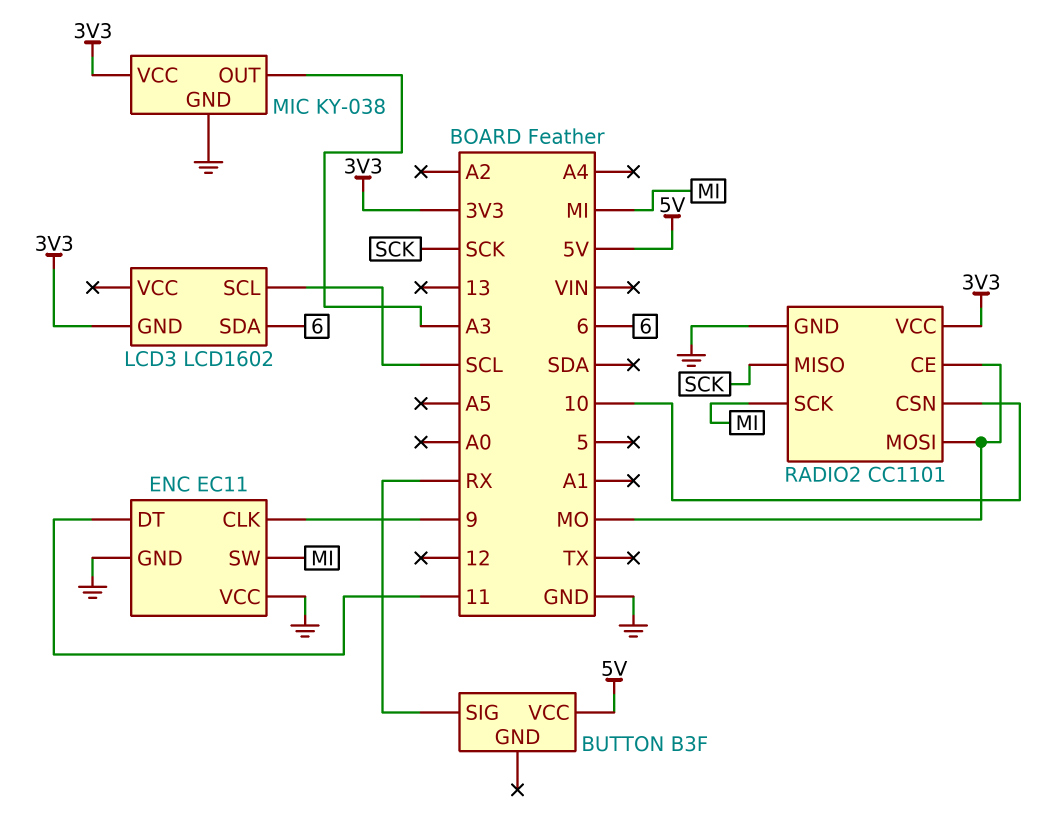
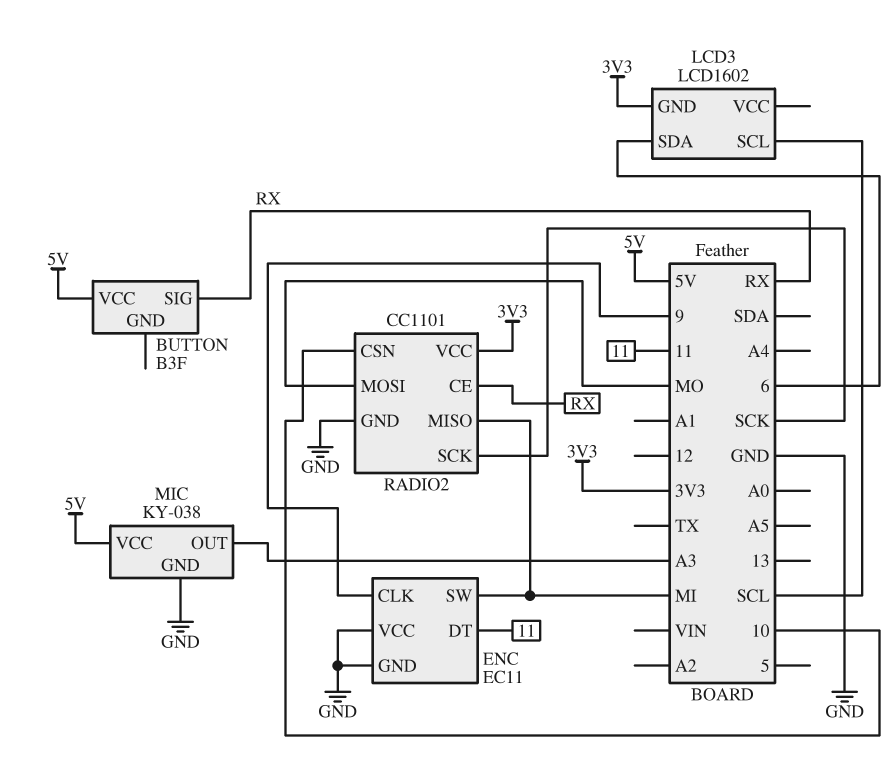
MIC pin VCC: 3V3 -> 5V
RADIO2 pin CE: MO -> RX
RADIO2 pin MISO: SCK -> MI
RADIO2 pin SCK: MI -> SCK

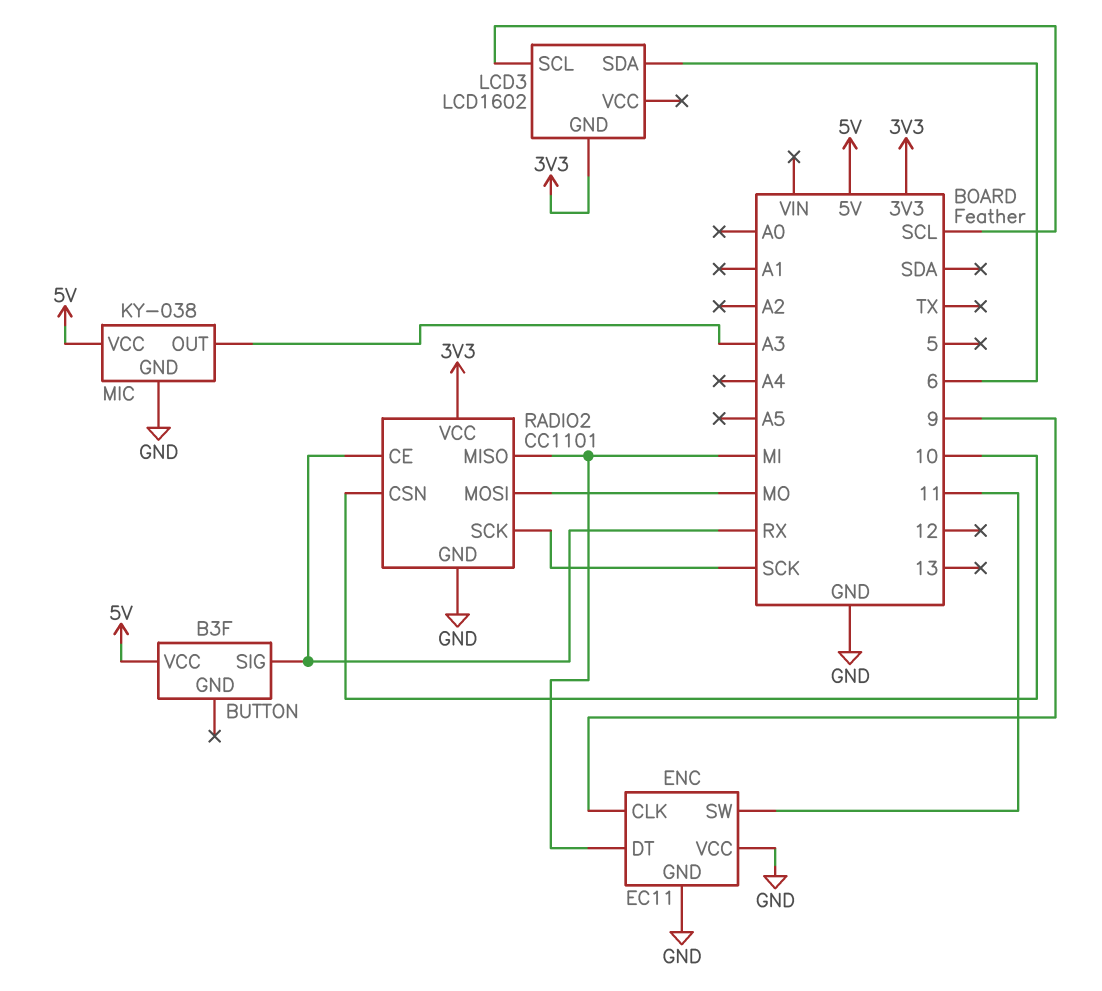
ENC pin DT: 11 -> MI
ENC pin SW: MI -> 11

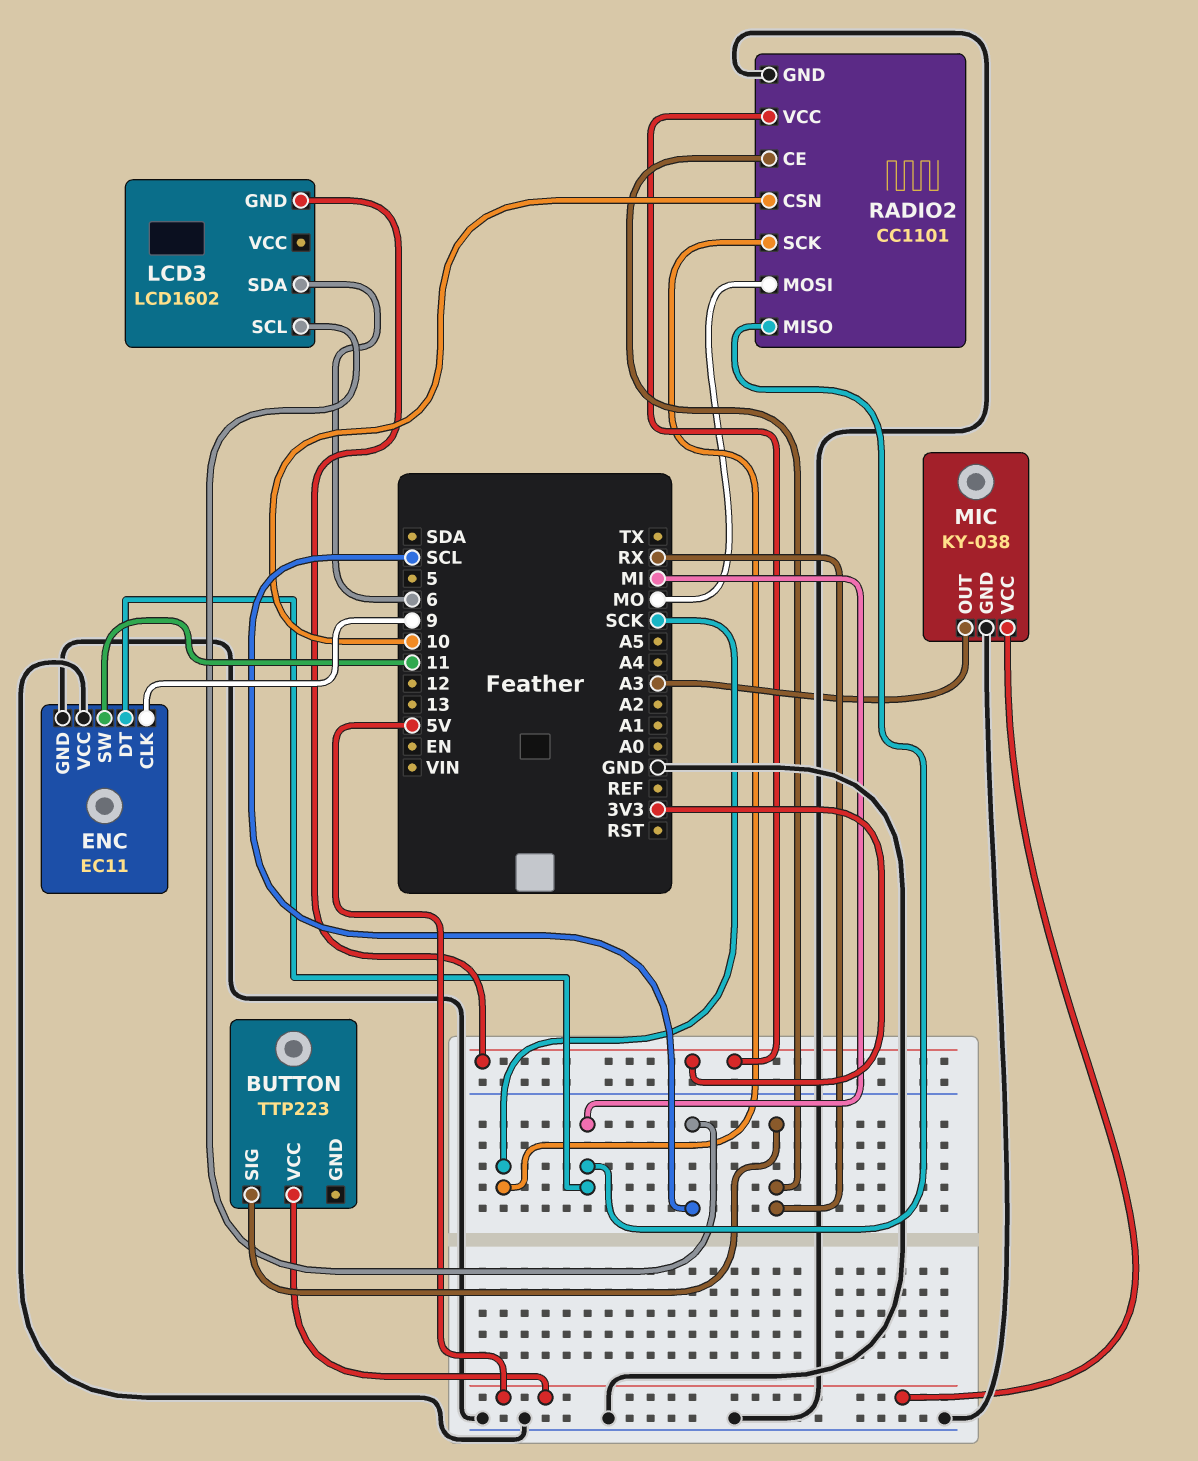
BUTTON: B3F -> TTP223

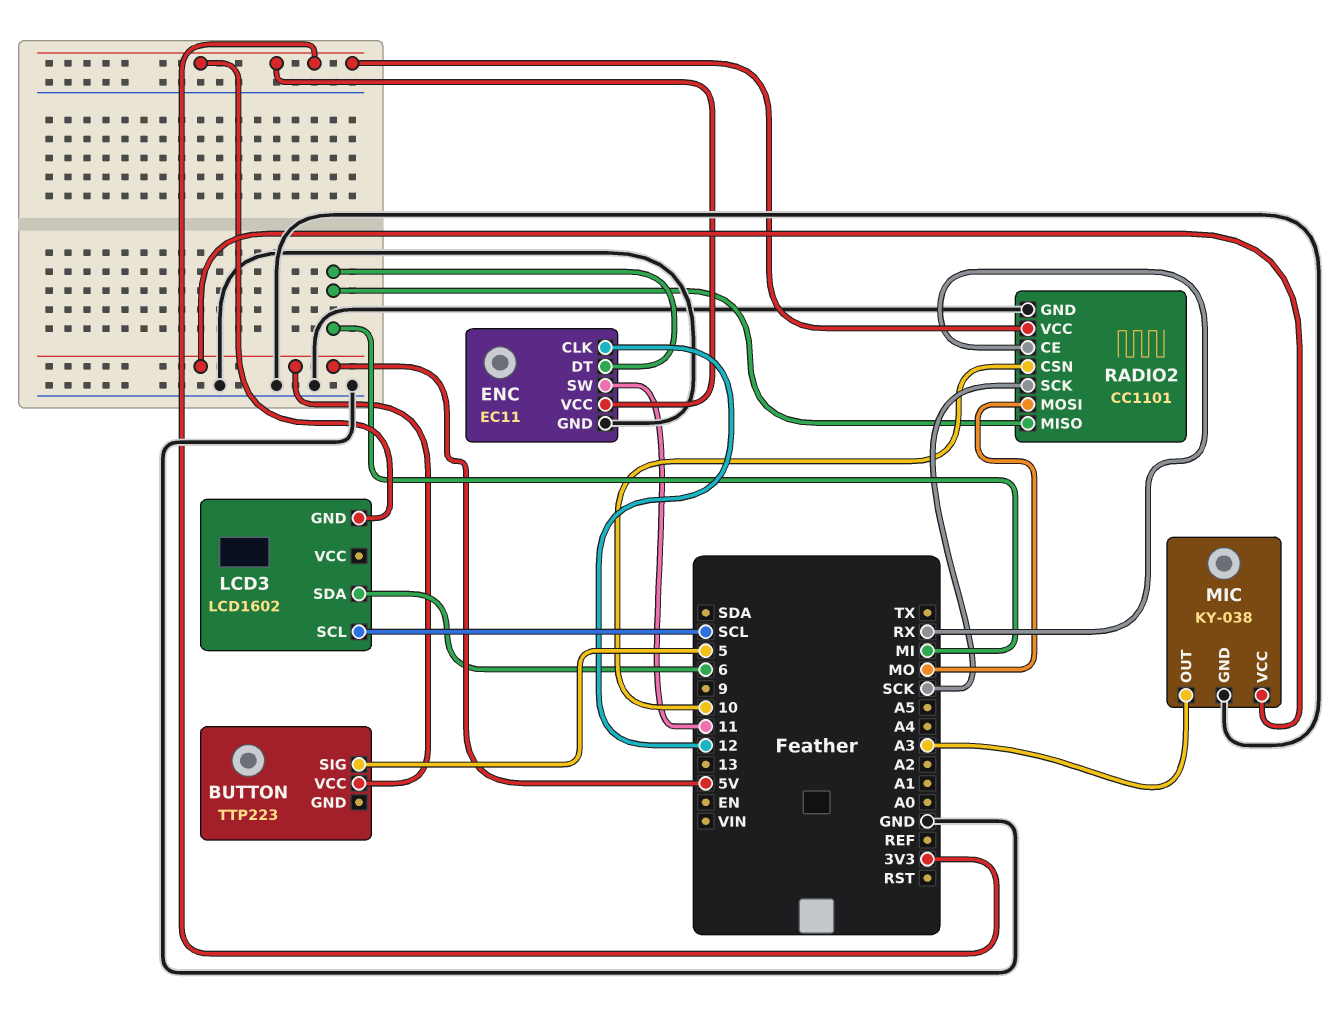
BUTTON pin SIG: RX -> 5
ENC pin CLK: 9 -> 12
ENC pin VCC: GND -> 3V3

